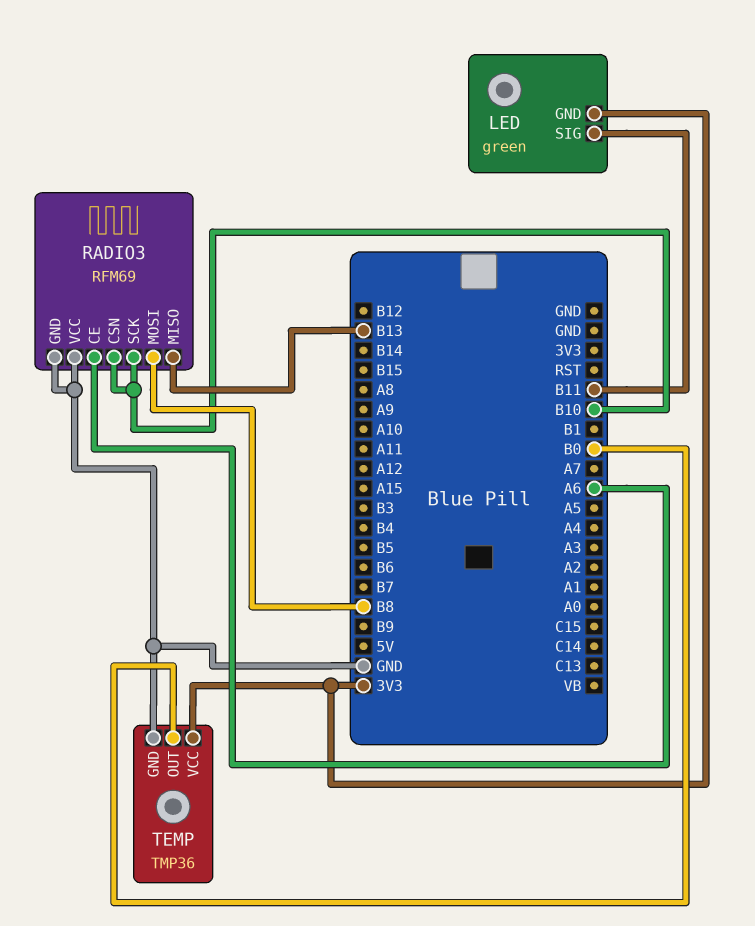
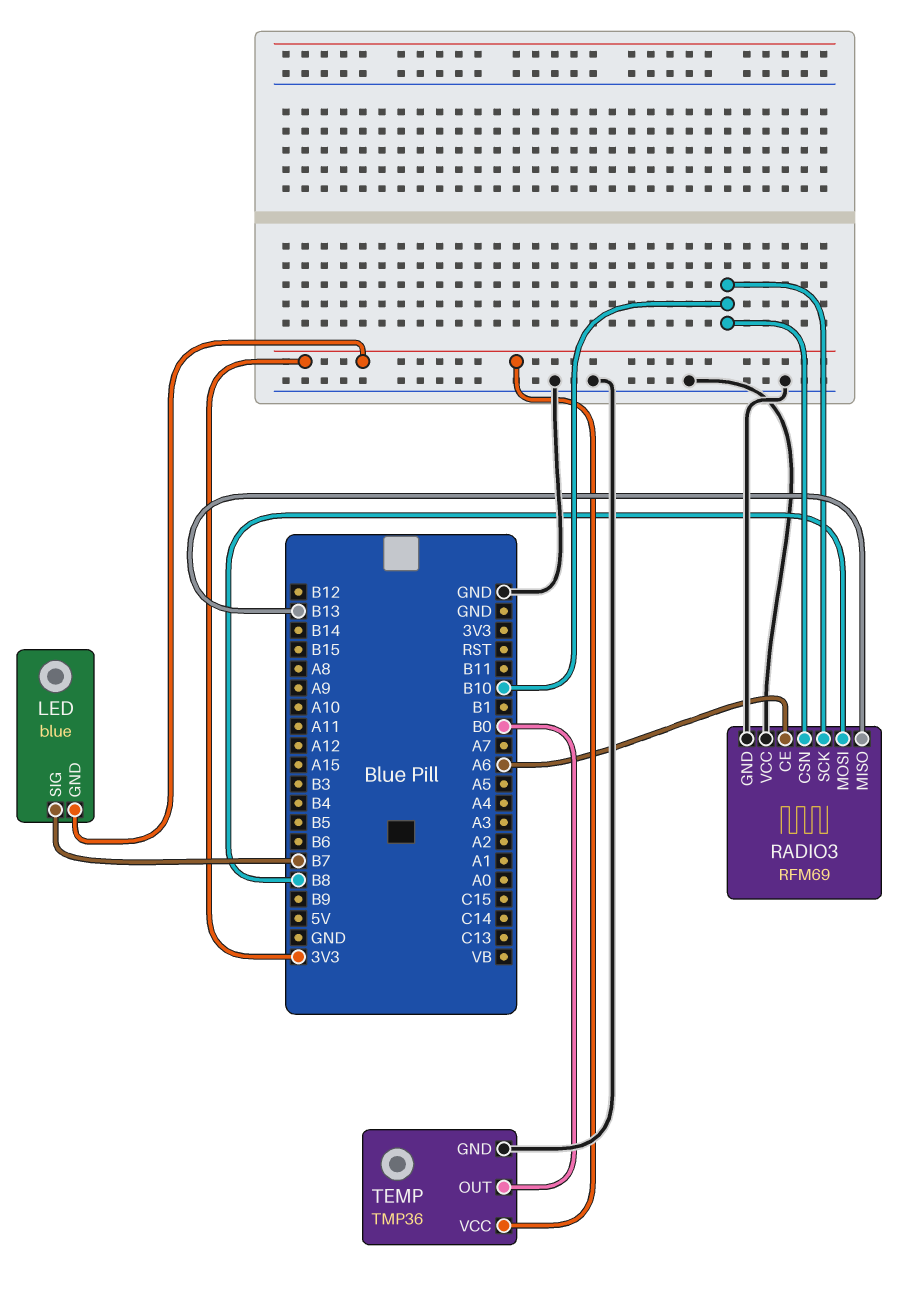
LED: green -> blue
LED pin SIG: B11 -> B7

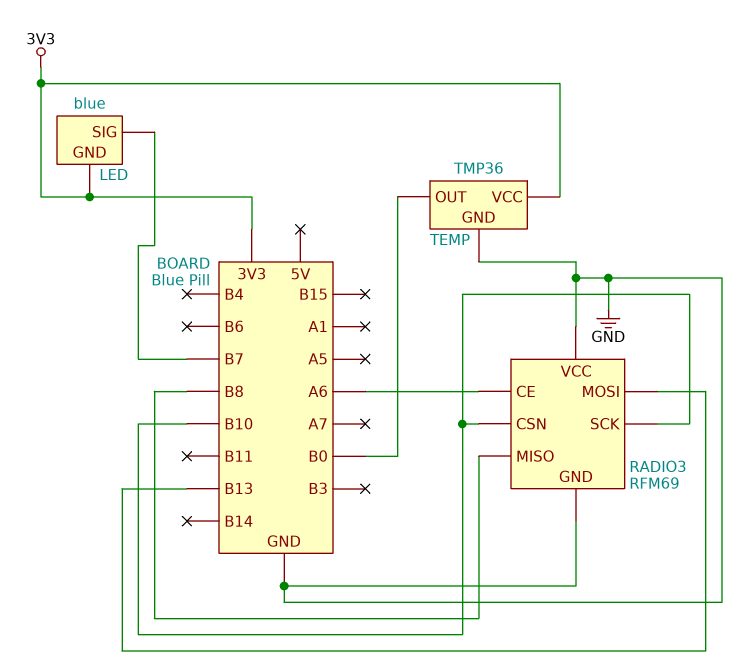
RADIO3 pin MISO: B13 -> B8
RADIO3 pin MOSI: B8 -> B13

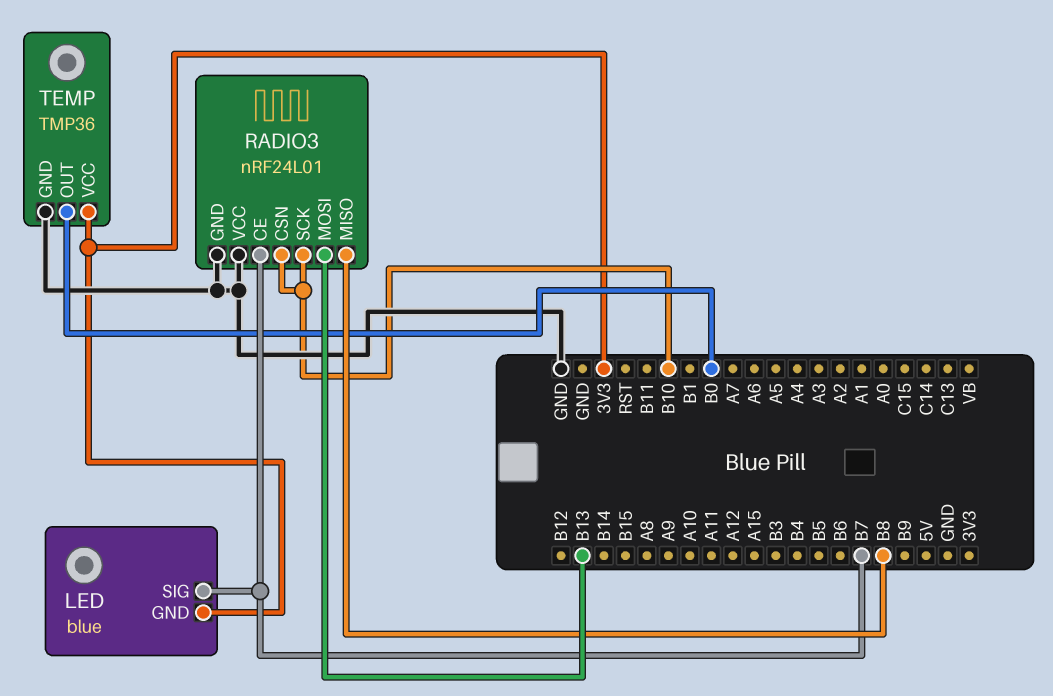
RADIO3: RFM69 -> nRF24L01
RADIO3 pin CE: A6 -> B7

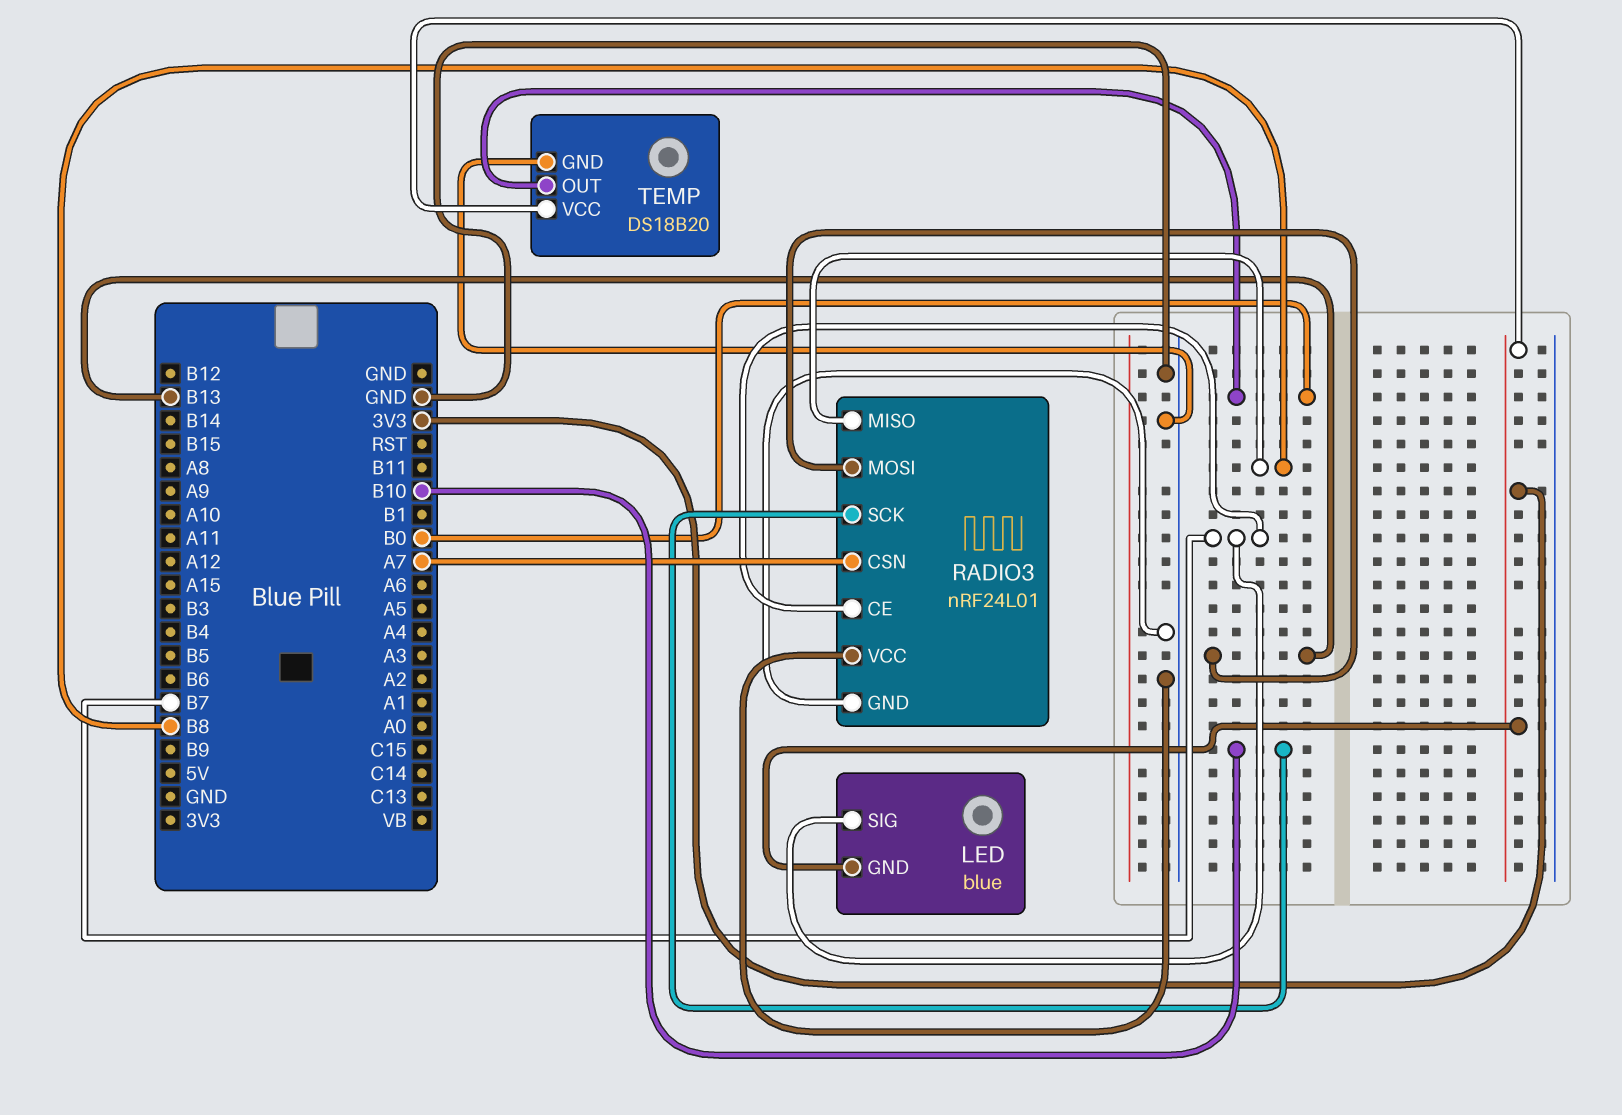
RADIO3 pin CSN: B10 -> A7
TEMP: TMP36 -> DS18B20

